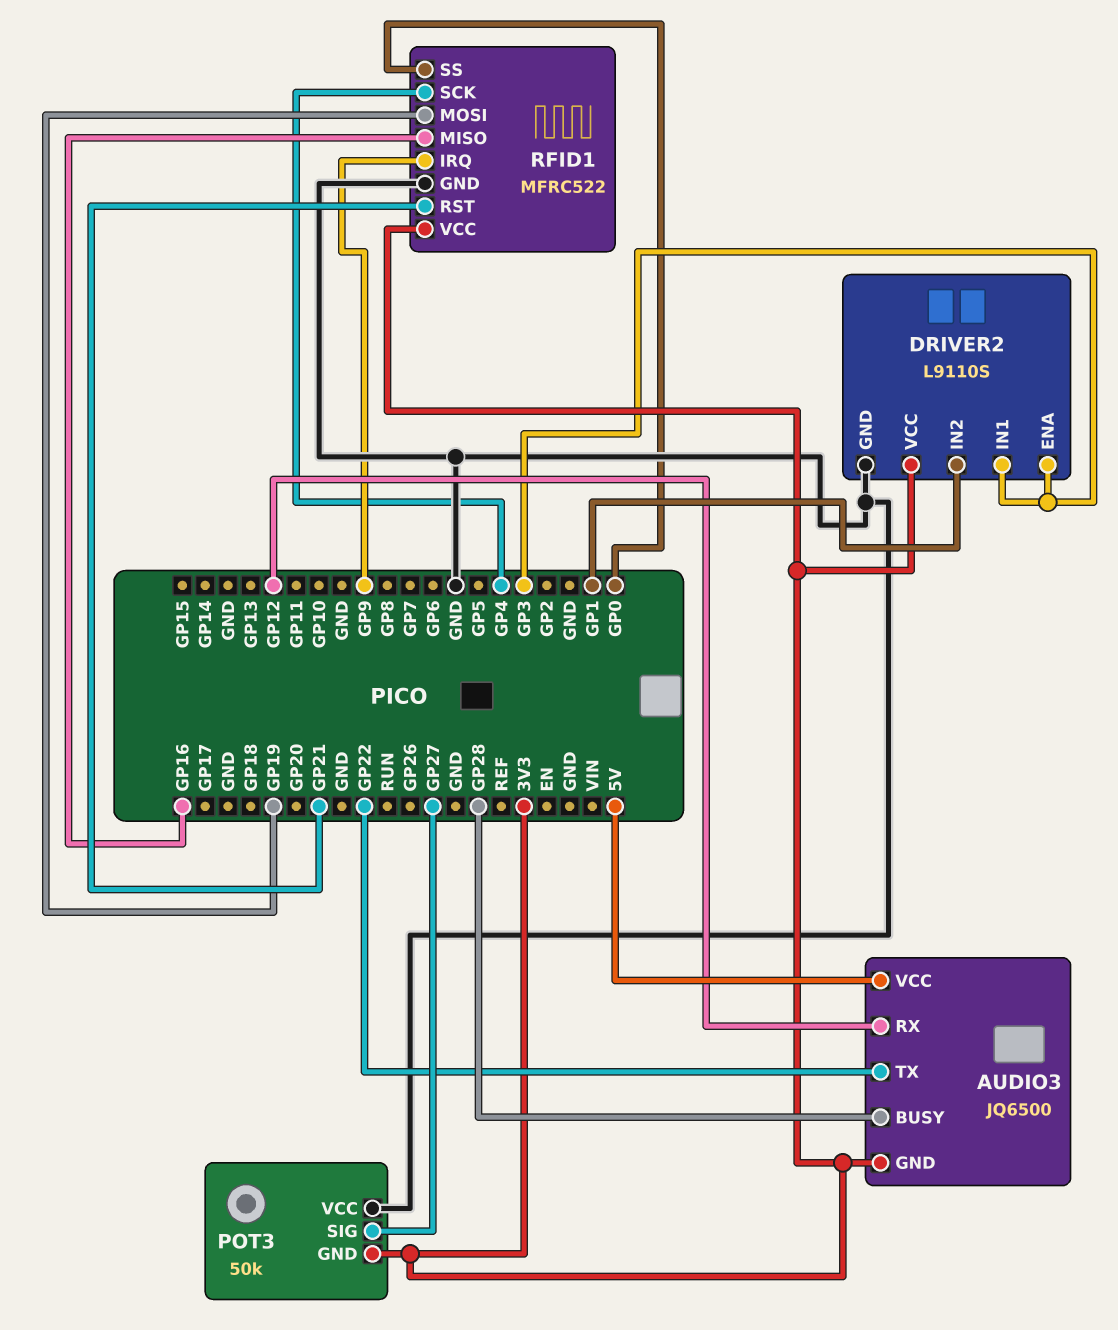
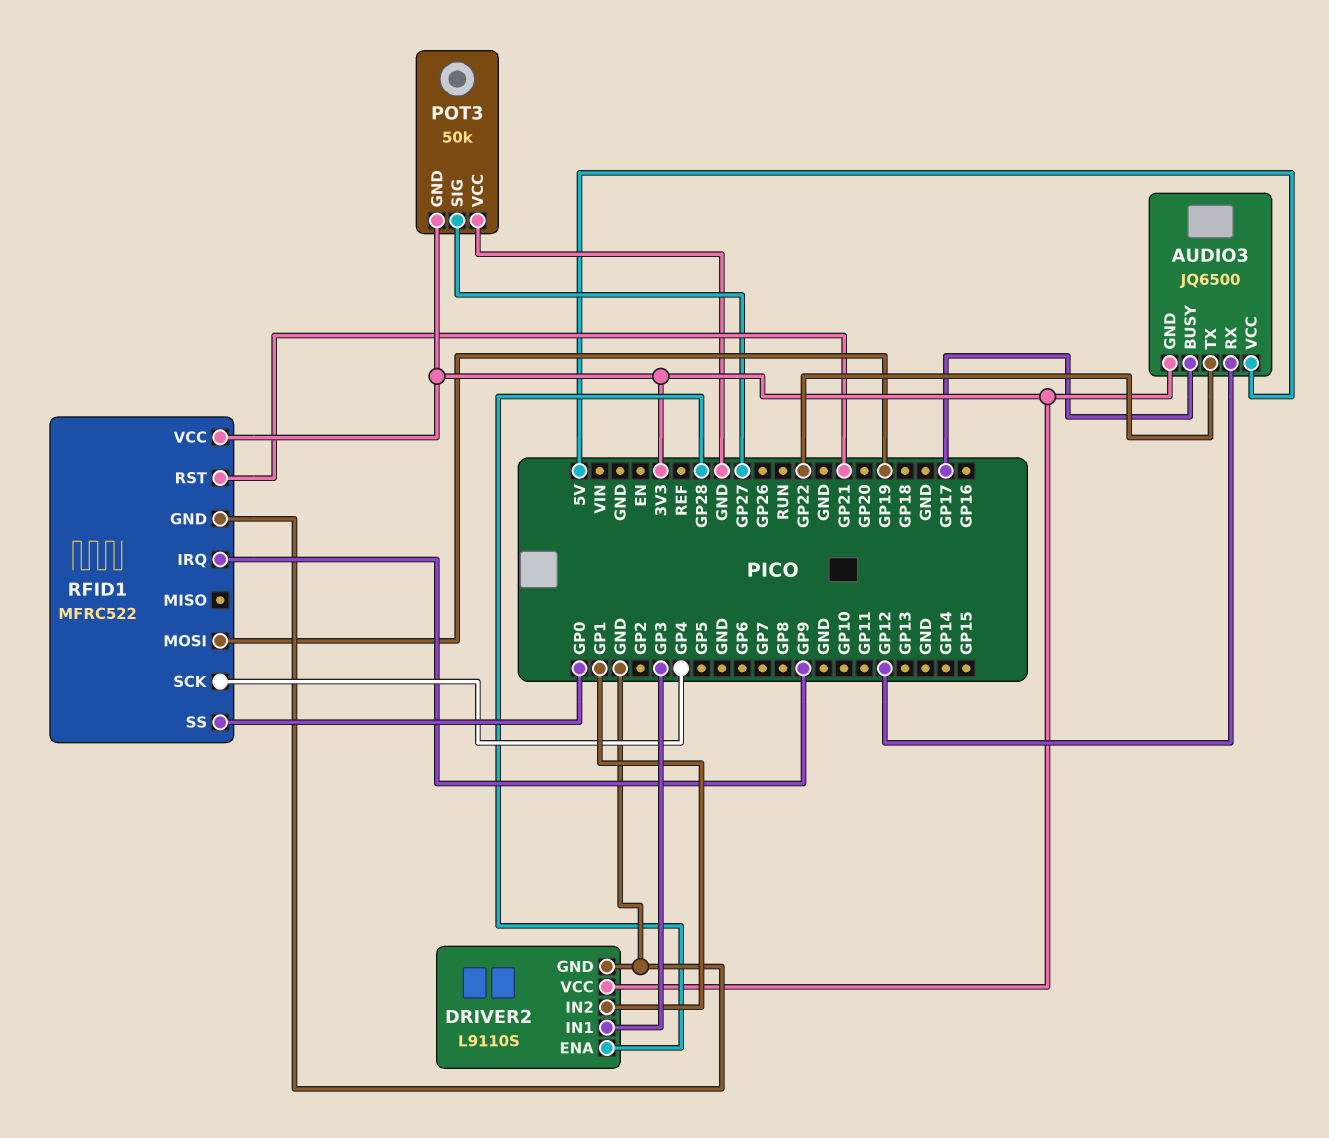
AUDIO3 pin BUSY: GP28 -> GP17
DRIVER2 pin ENA: GP3 -> GP28
RFID1 pin MISO: GP16 -> none

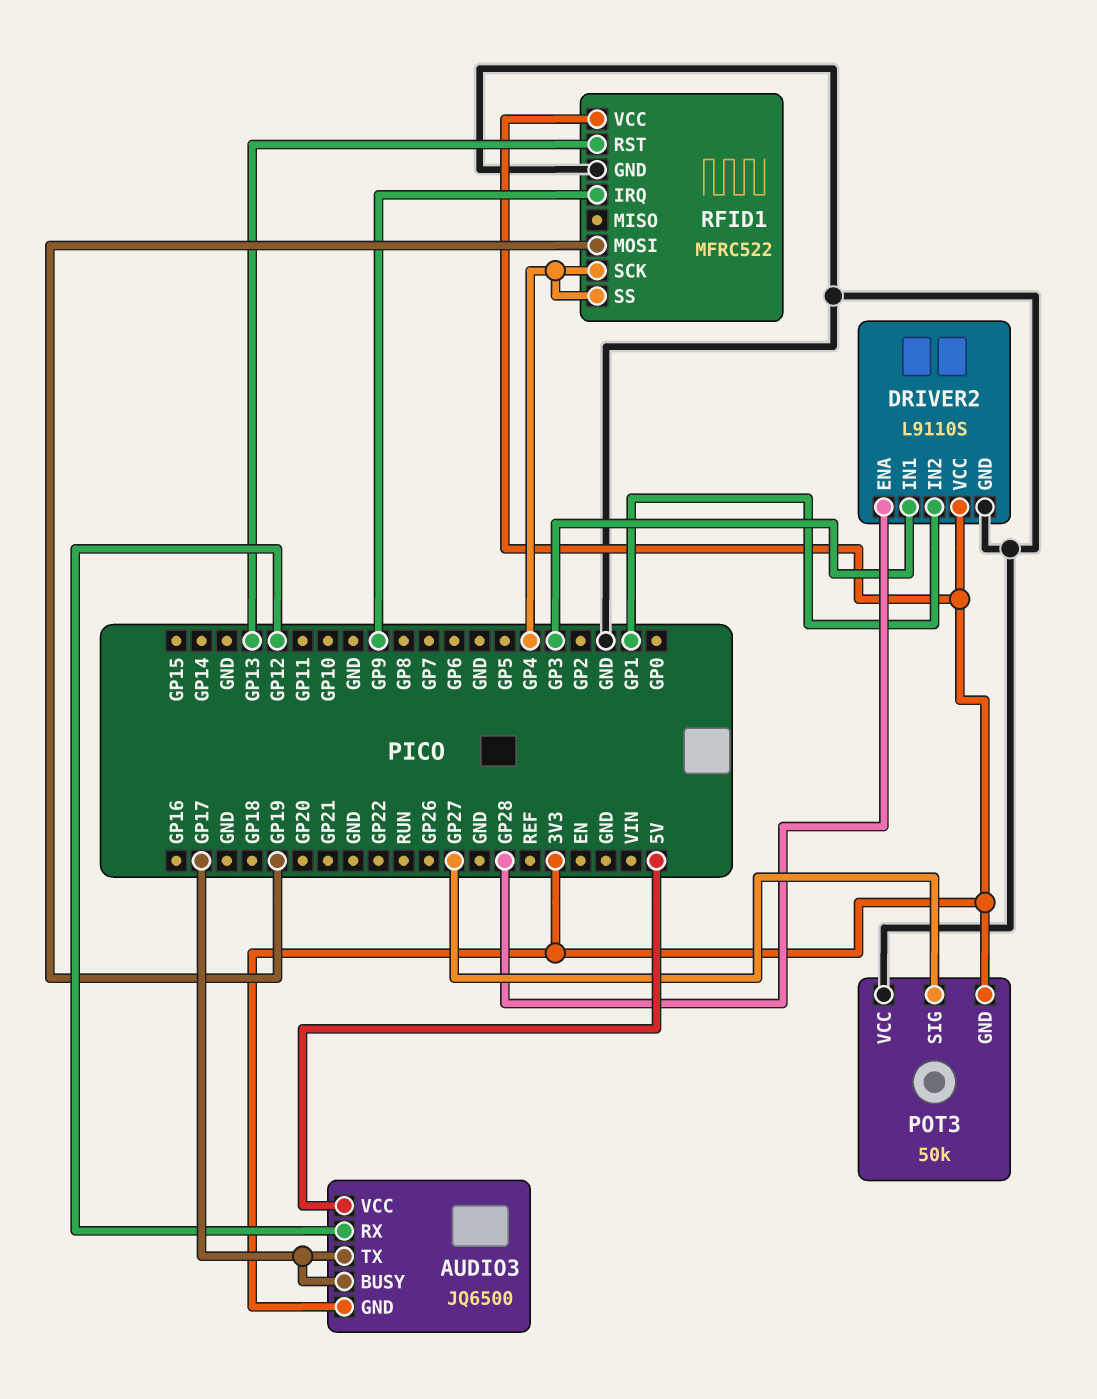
AUDIO3 pin TX: GP22 -> GP17
RFID1 pin RST: GP21 -> GP13
RFID1 pin SS: GP0 -> GP4

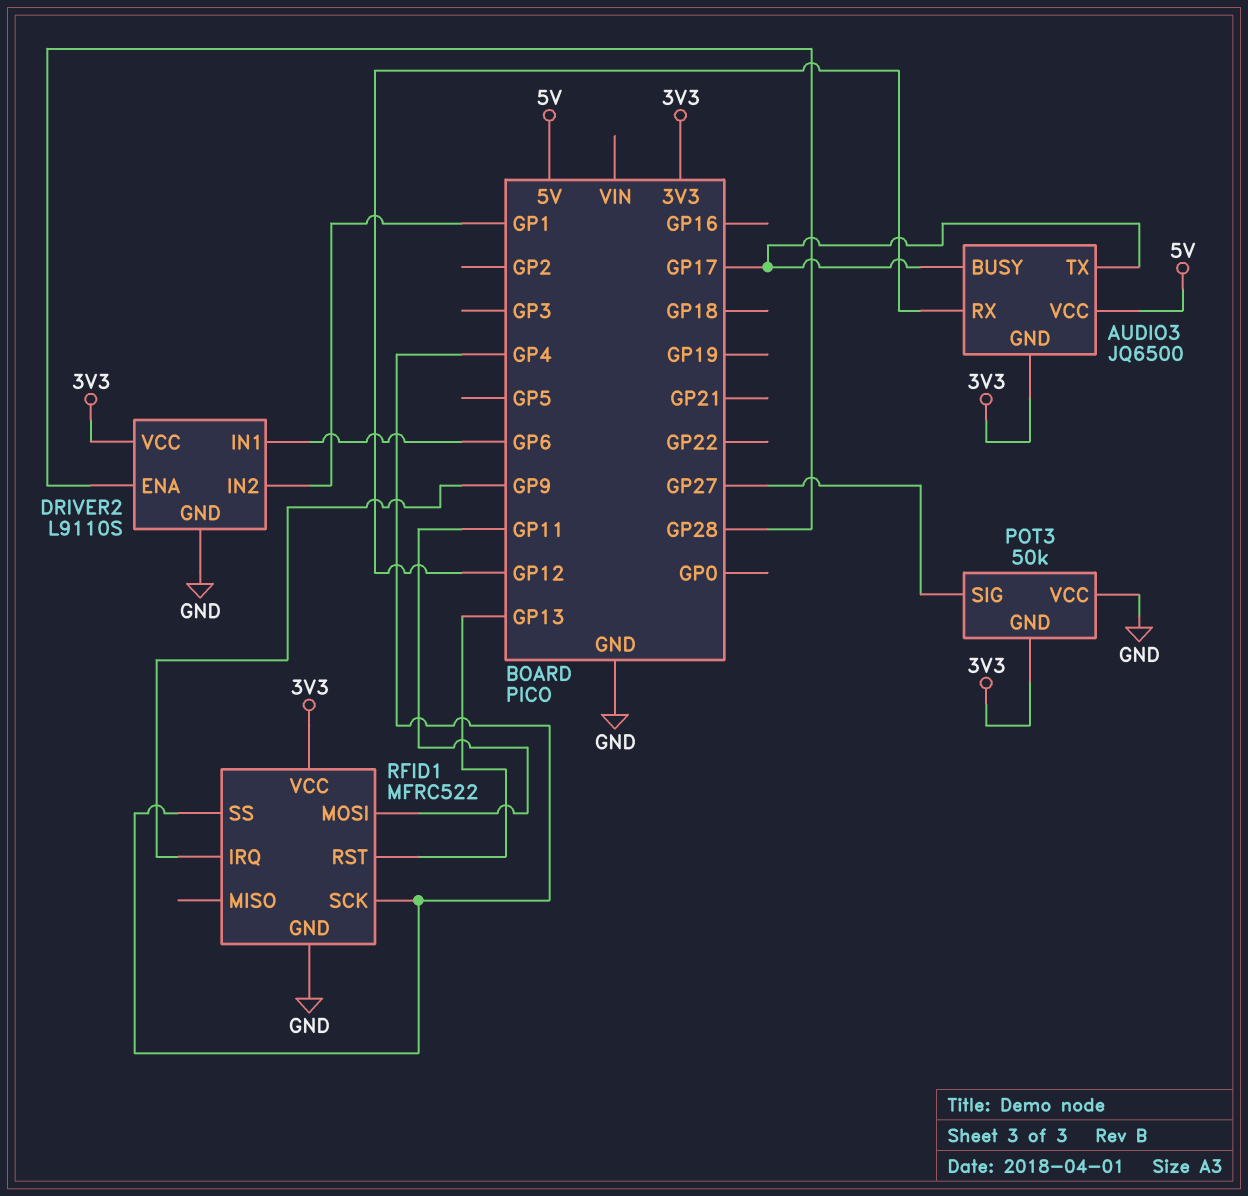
DRIVER2 pin IN1: GP3 -> GP6
RFID1 pin MOSI: GP19 -> GP11

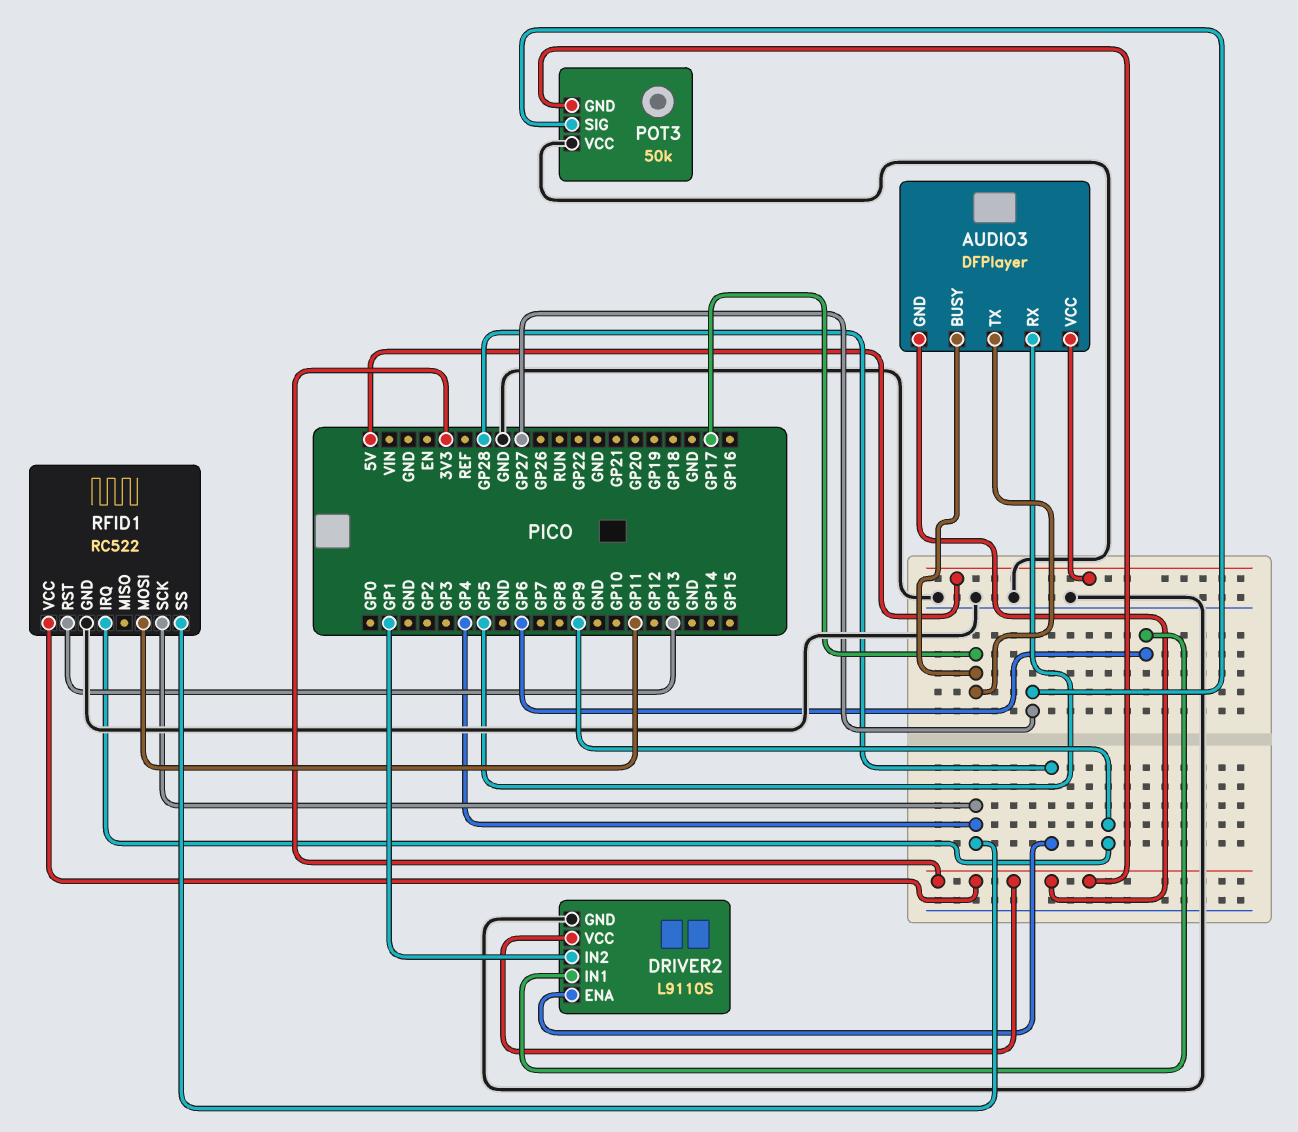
AUDIO3: JQ6500 -> DFPlayer
AUDIO3 pin RX: GP12 -> GP5
RFID1: MFRC522 -> RC522

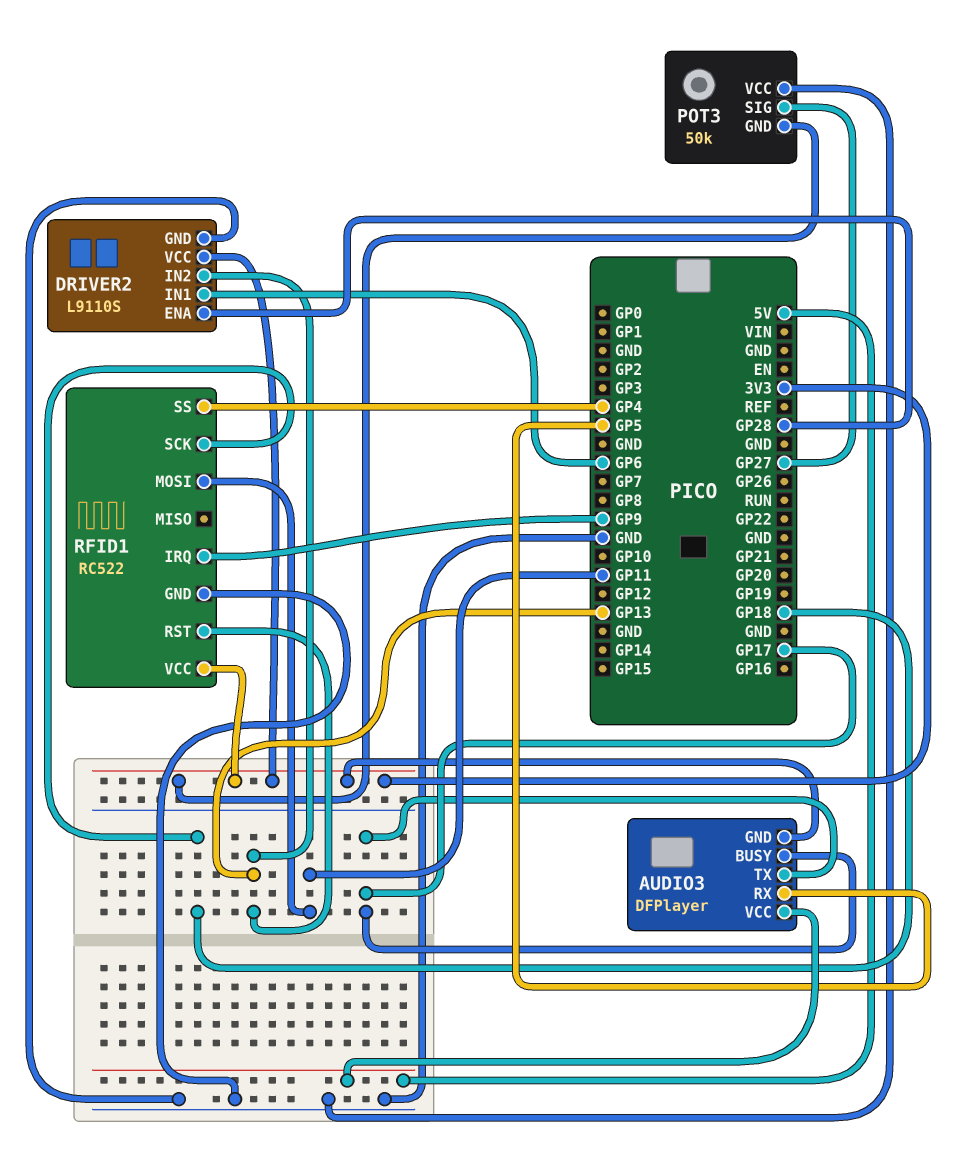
DRIVER2 pin IN2: GP1 -> GP13
RFID1 pin SCK: GP4 -> GP18

